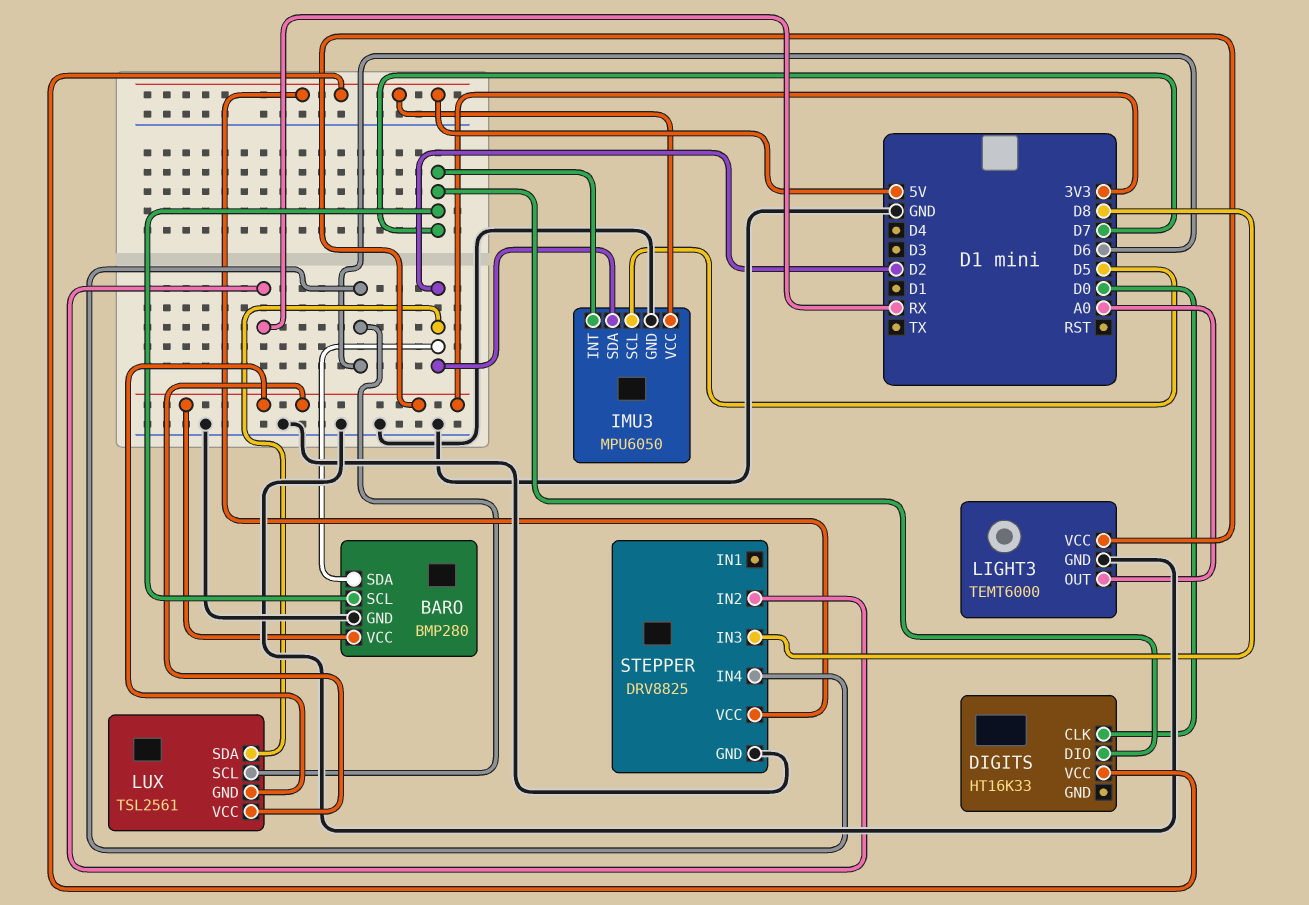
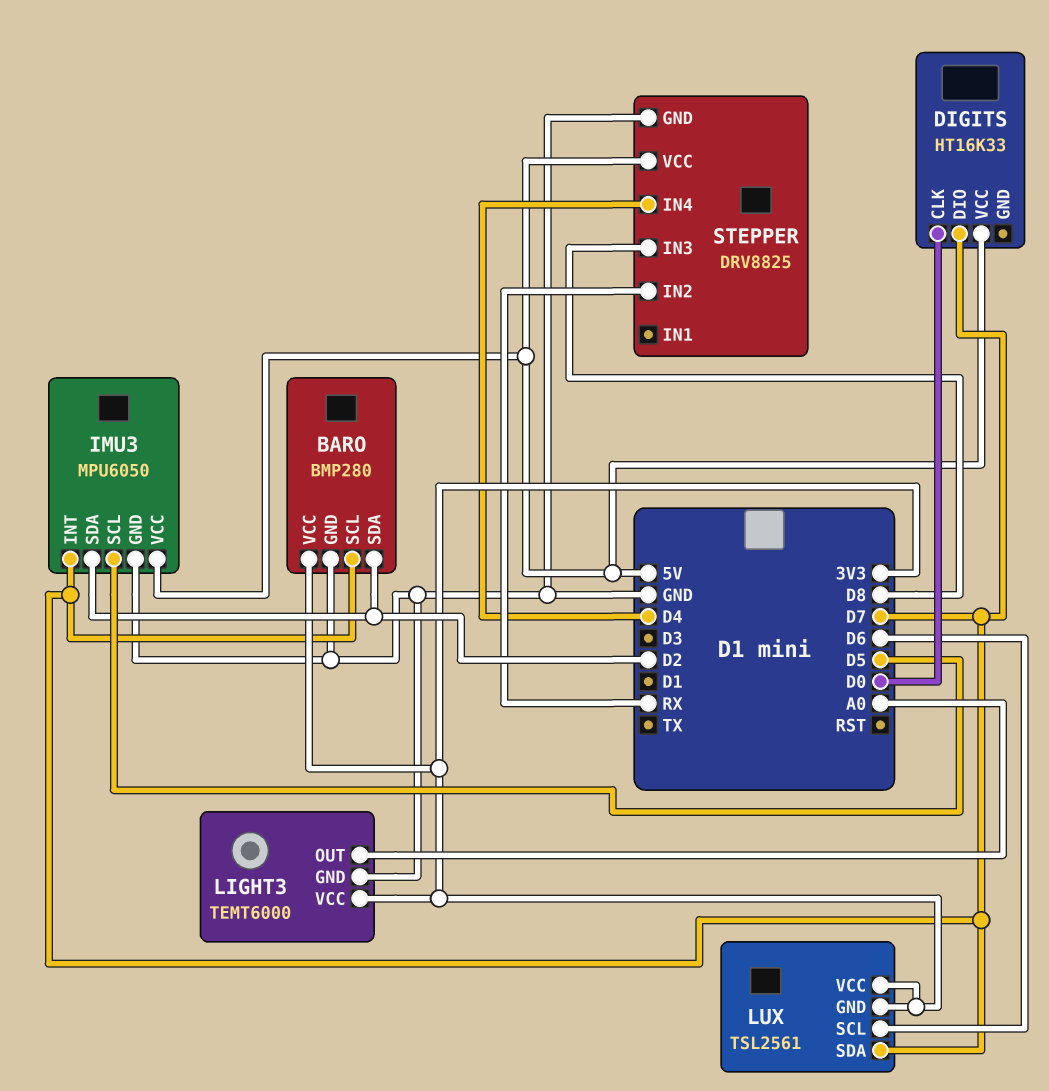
LUX pin SDA: D2 -> D7
STEPPER pin IN4: D6 -> D4

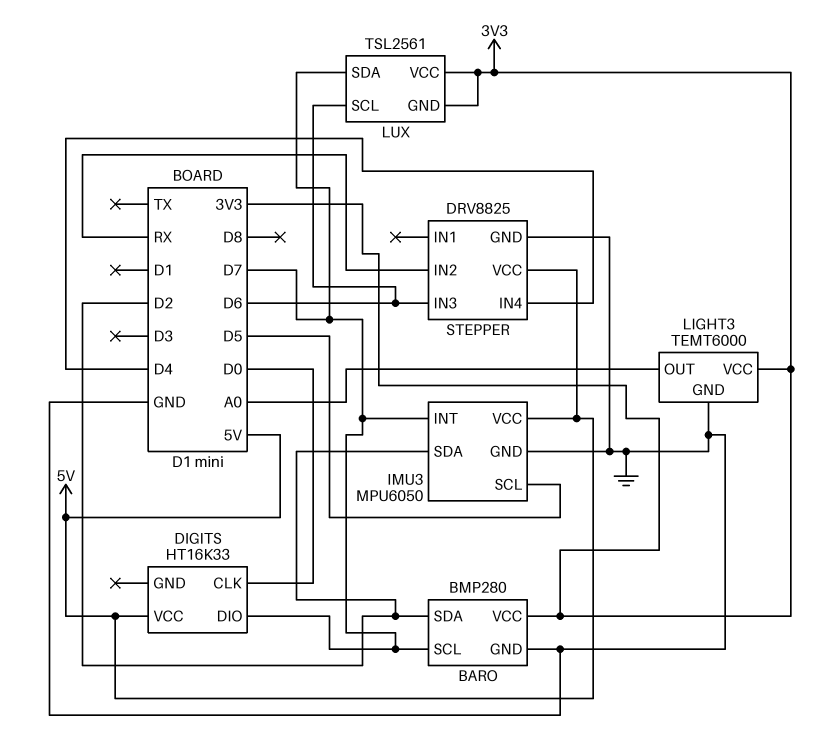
STEPPER pin IN3: D8 -> D6

